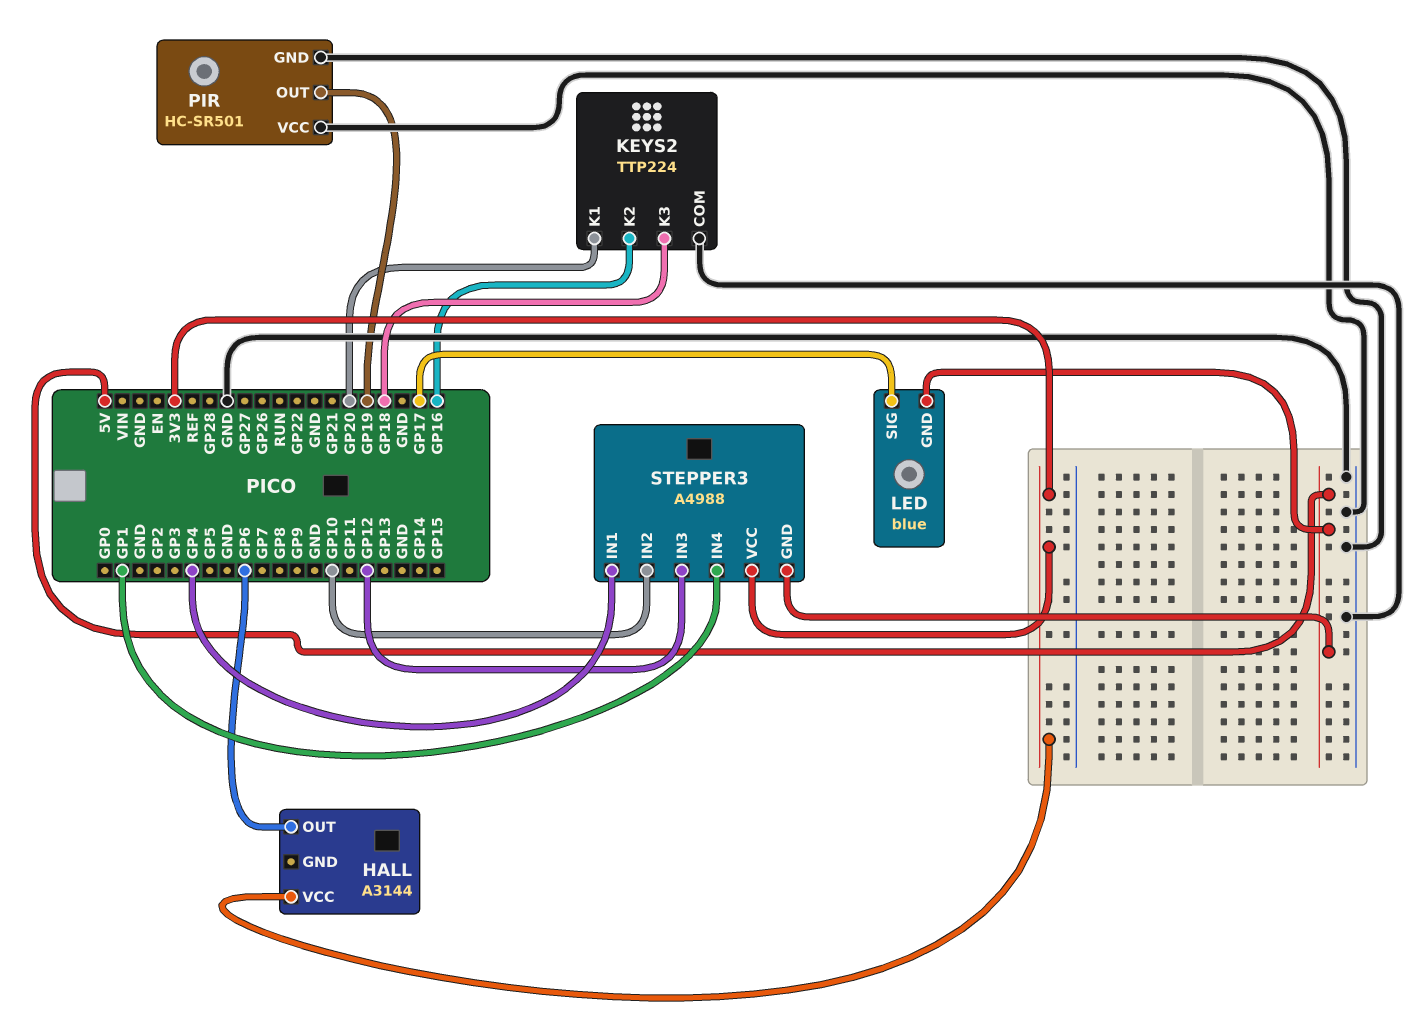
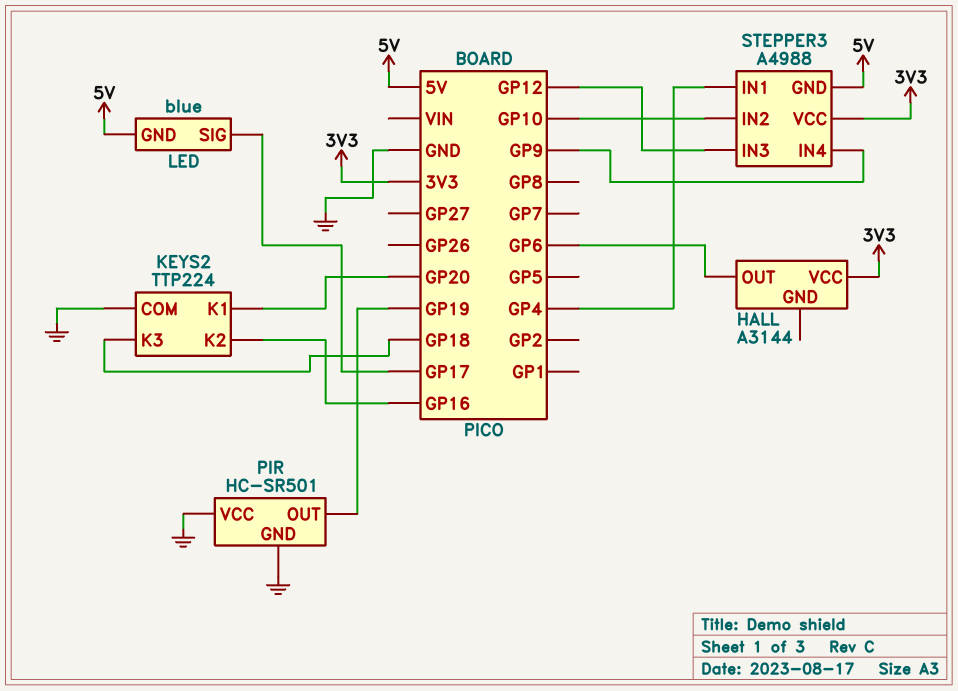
STEPPER3 pin IN4: GP1 -> GP9

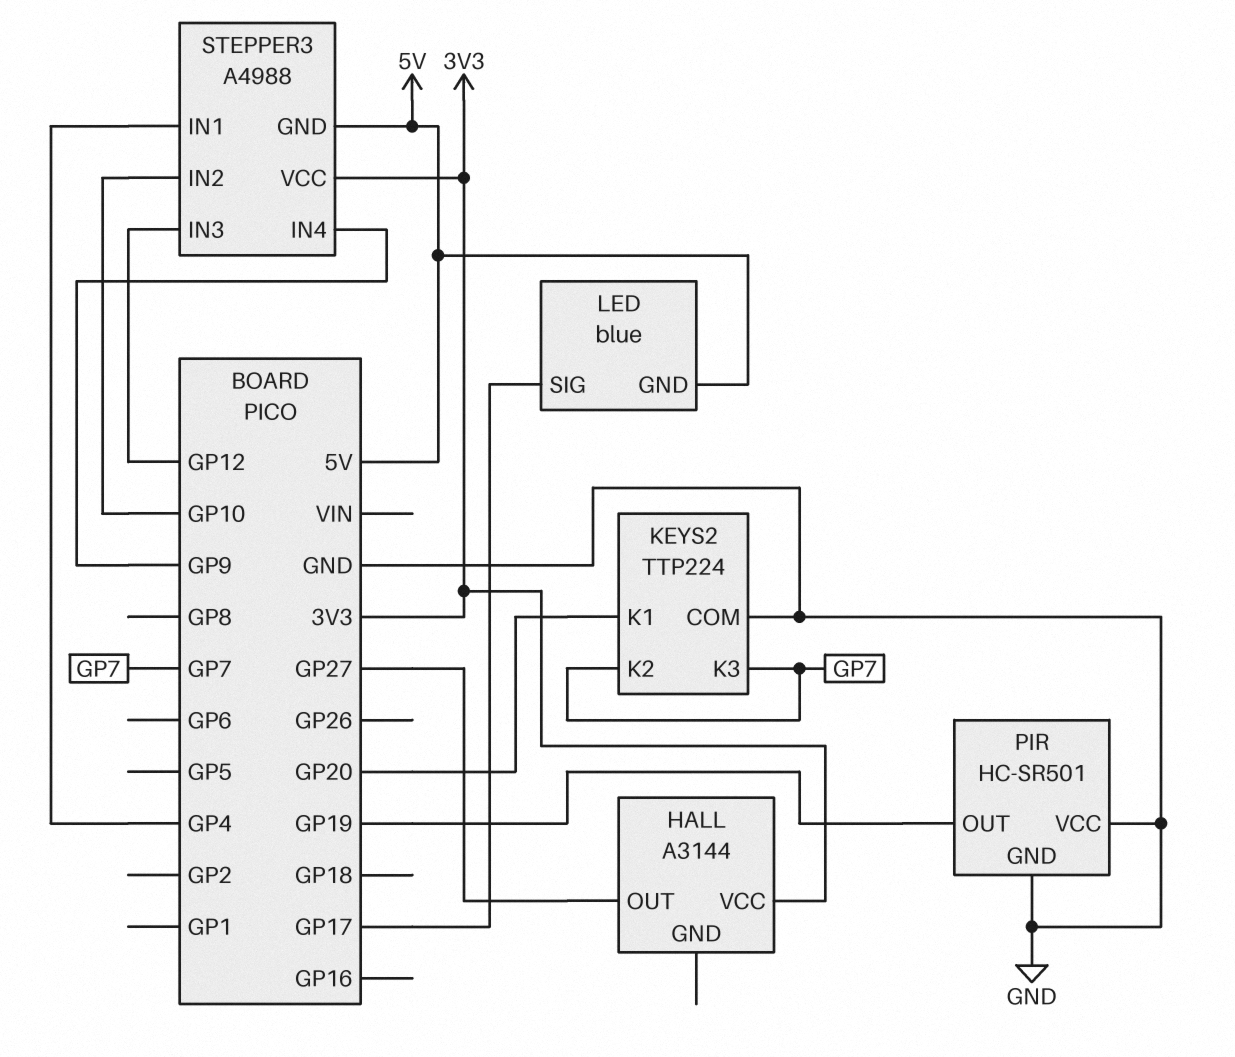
HALL pin OUT: GP6 -> GP27
KEYS2 pin K2: GP16 -> GP7
KEYS2 pin K3: GP18 -> GP7

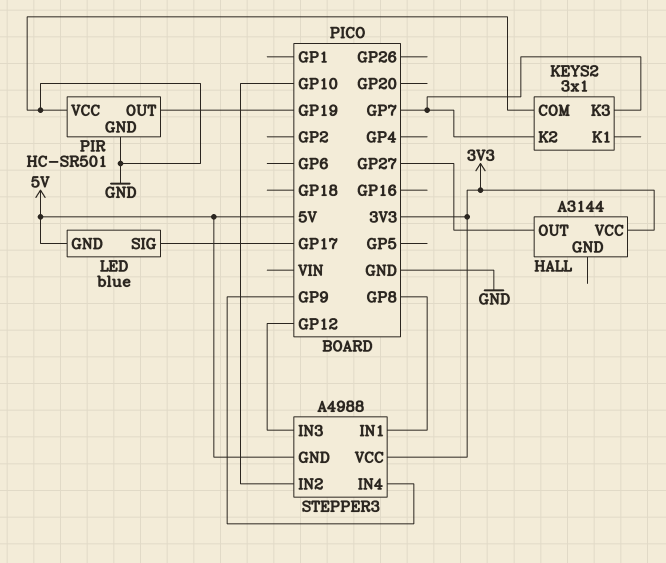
KEYS2: TTP224 -> 3x1
KEYS2 pin K1: GP20 -> none
STEPPER3 pin IN1: GP4 -> GP8

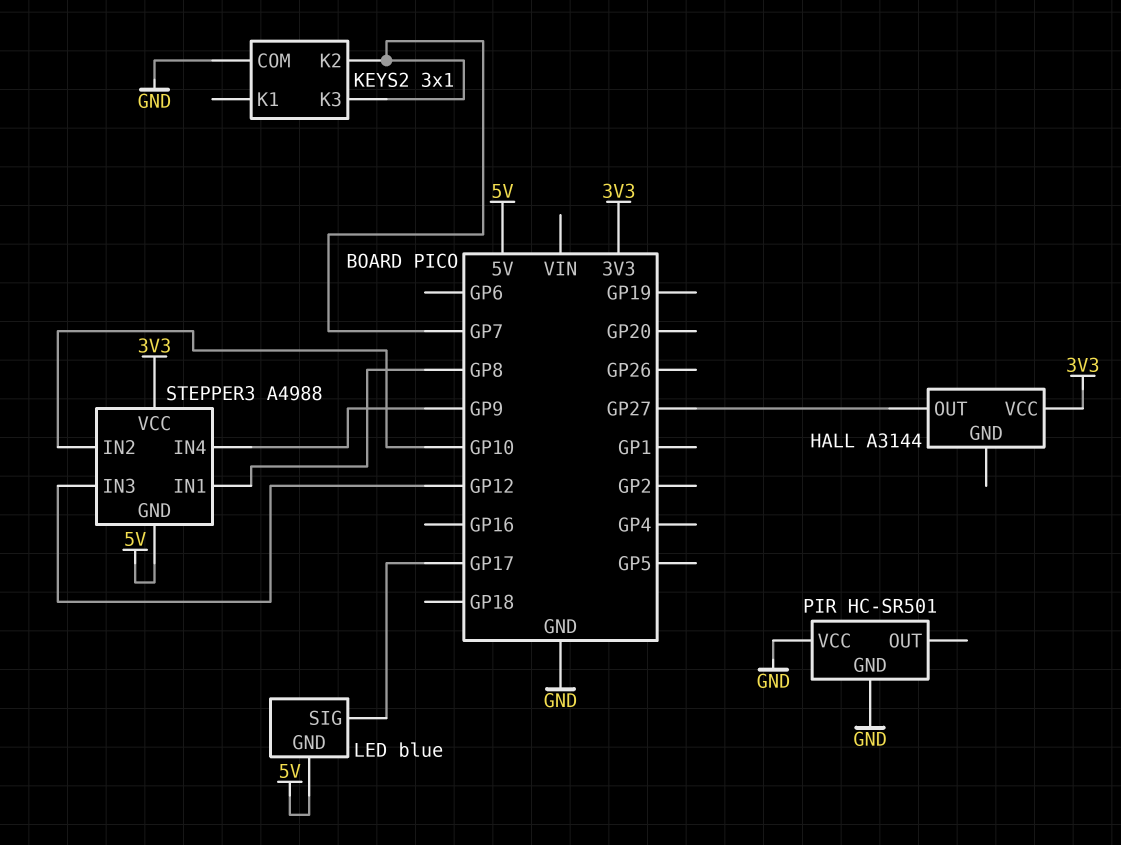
PIR pin OUT: GP19 -> none

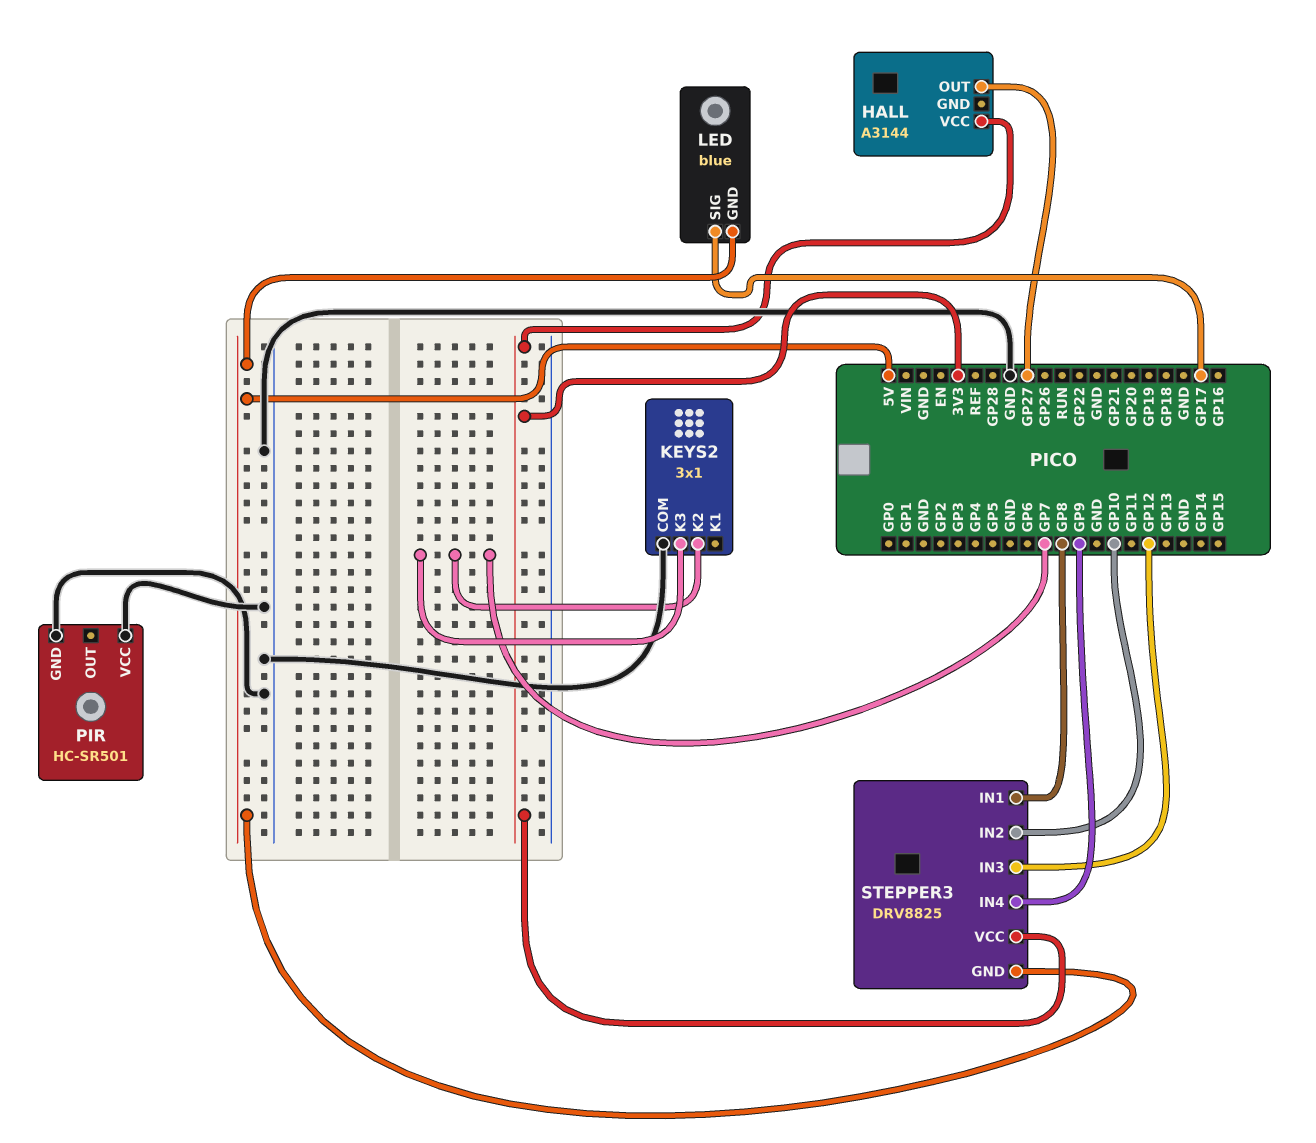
STEPPER3: A4988 -> DRV8825

